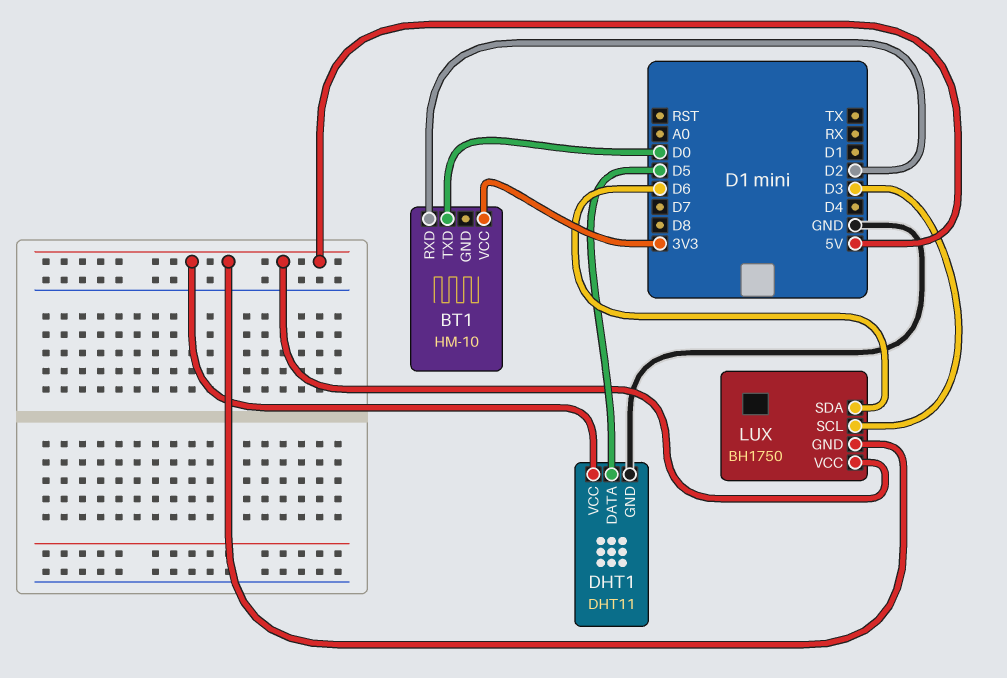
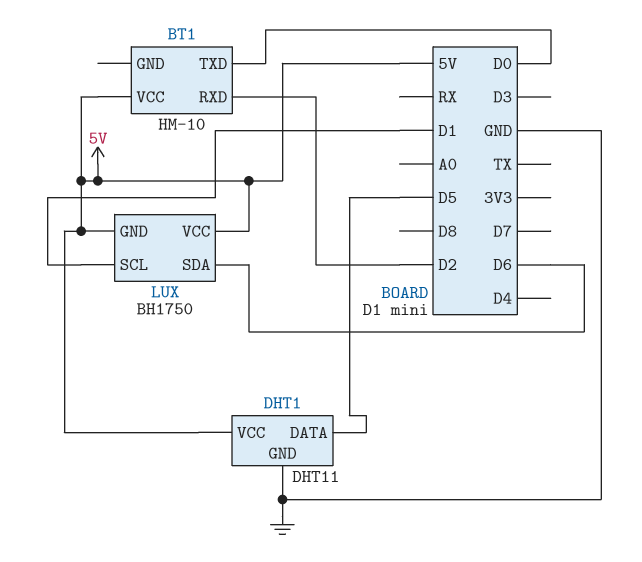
BT1 pin VCC: 3V3 -> 5V
LUX pin SCL: D3 -> D1

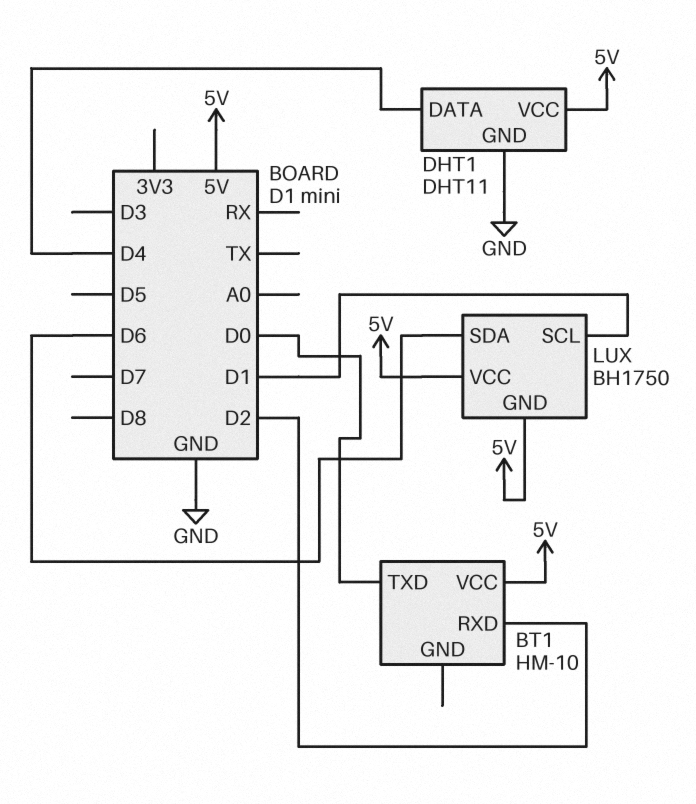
DHT1 pin DATA: D5 -> D4

